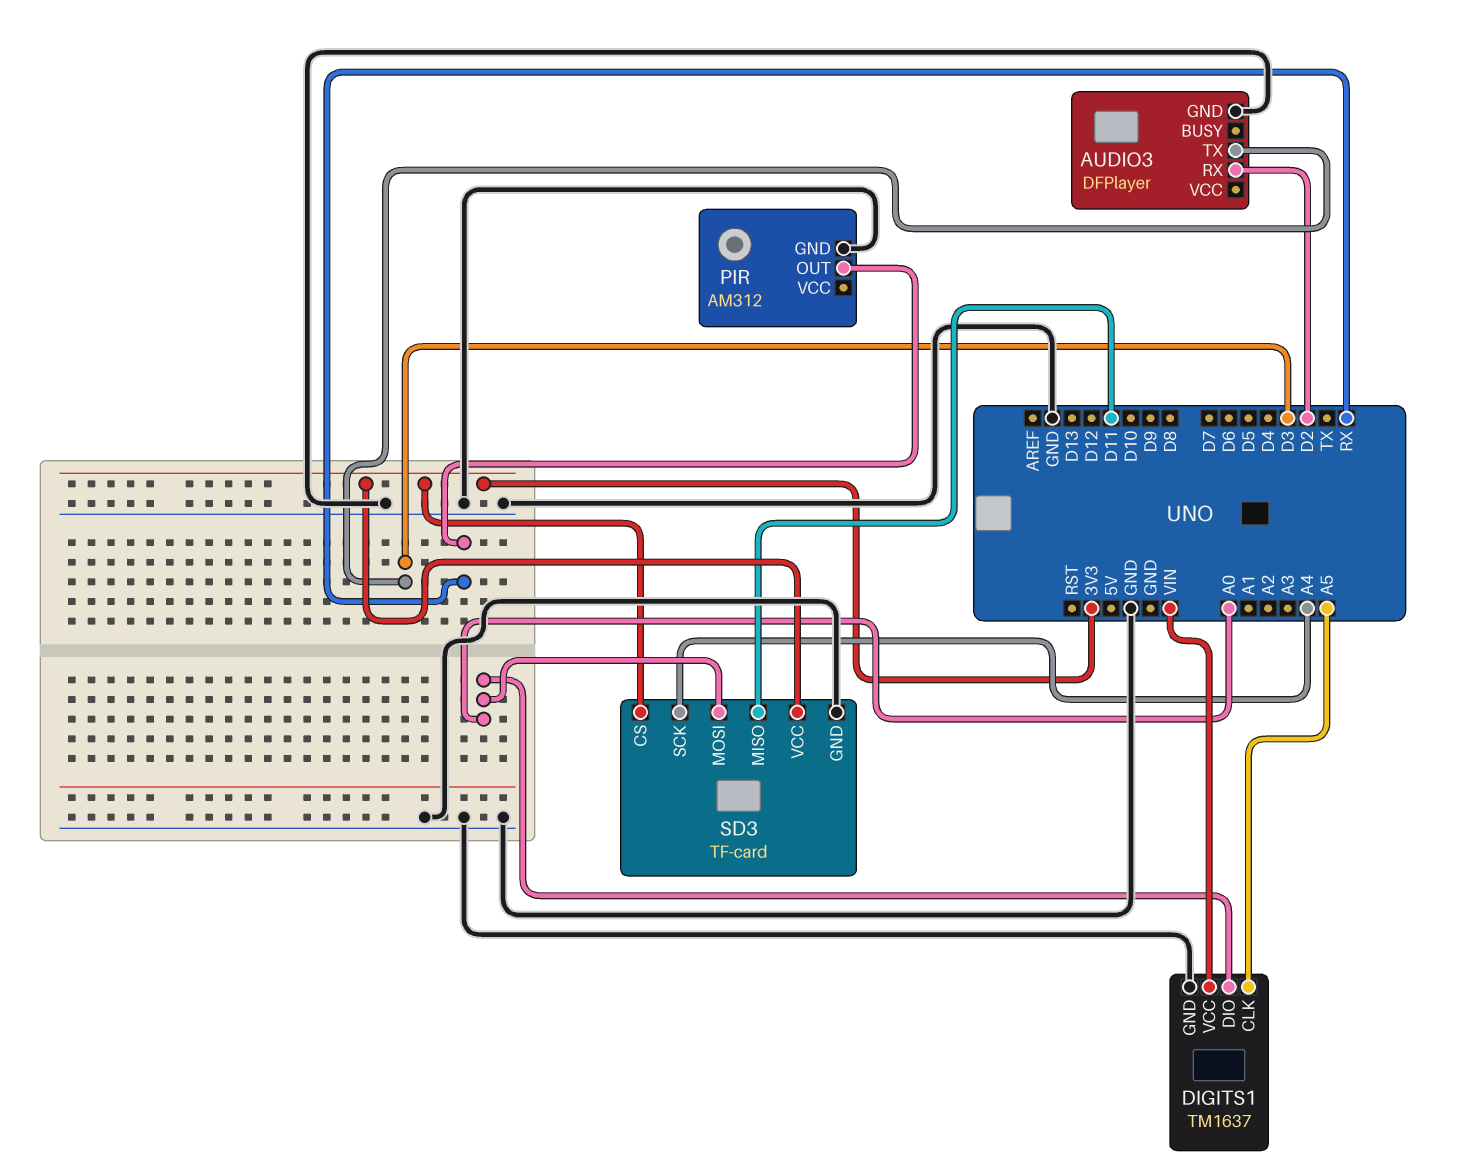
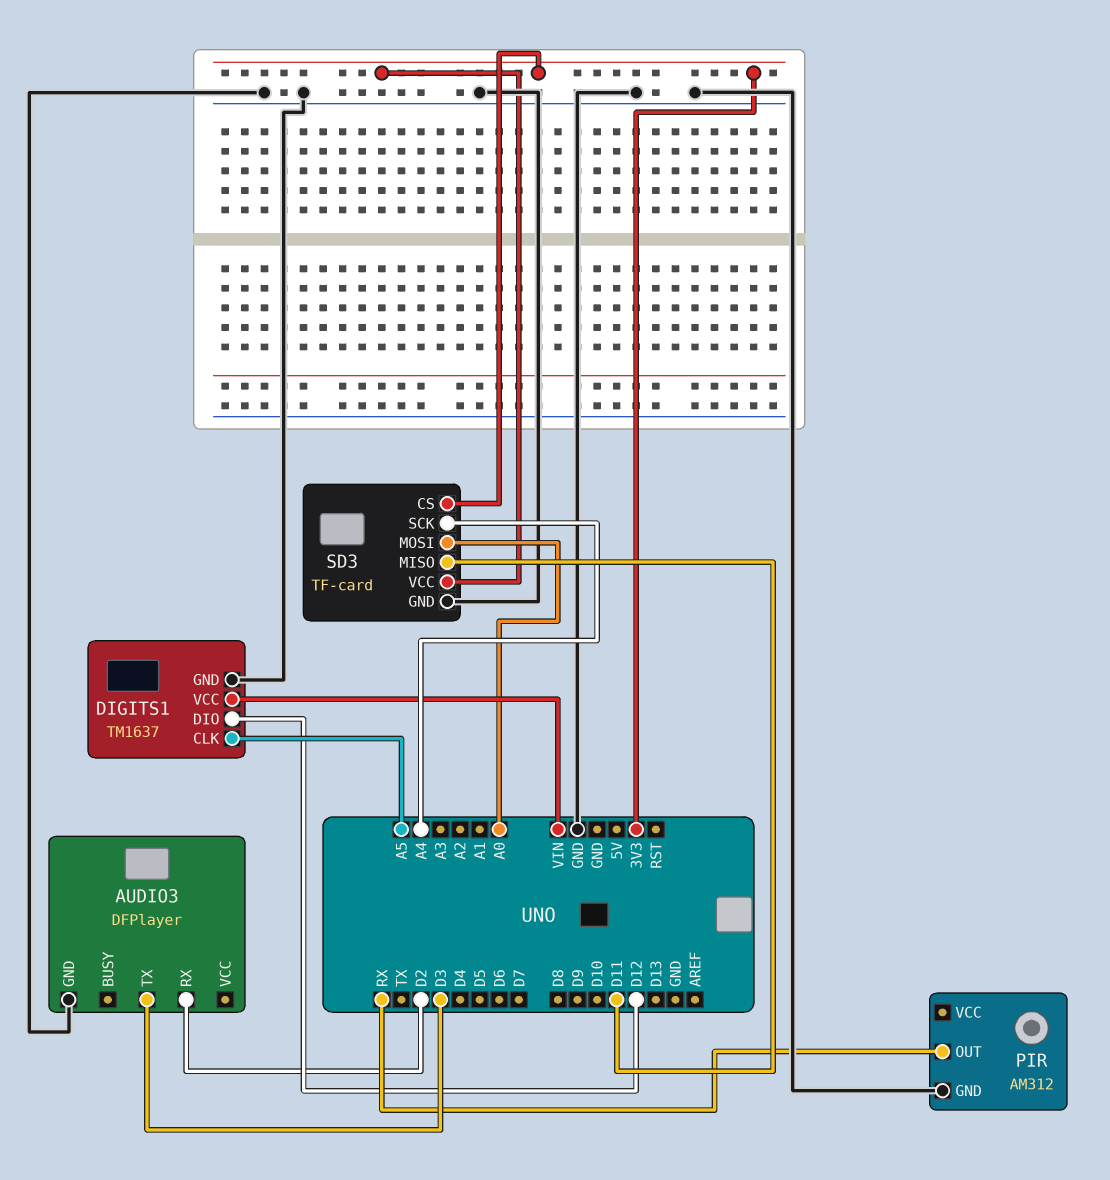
DIGITS1 pin DIO: A0 -> D12

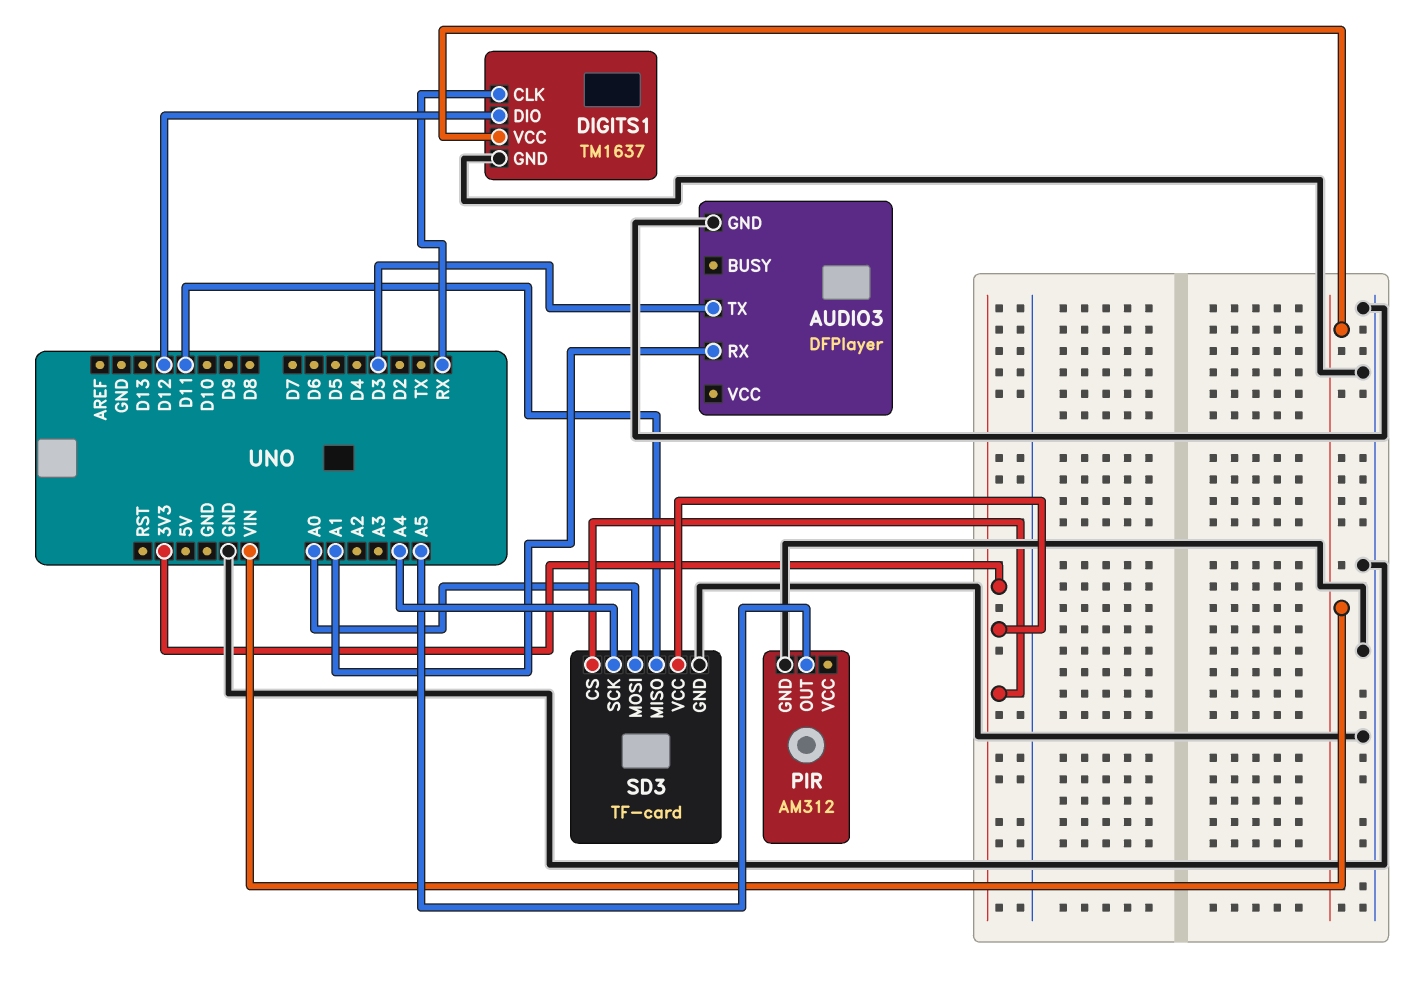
AUDIO3 pin RX: D2 -> A1
DIGITS1 pin CLK: A5 -> RX
PIR pin OUT: RX -> A5

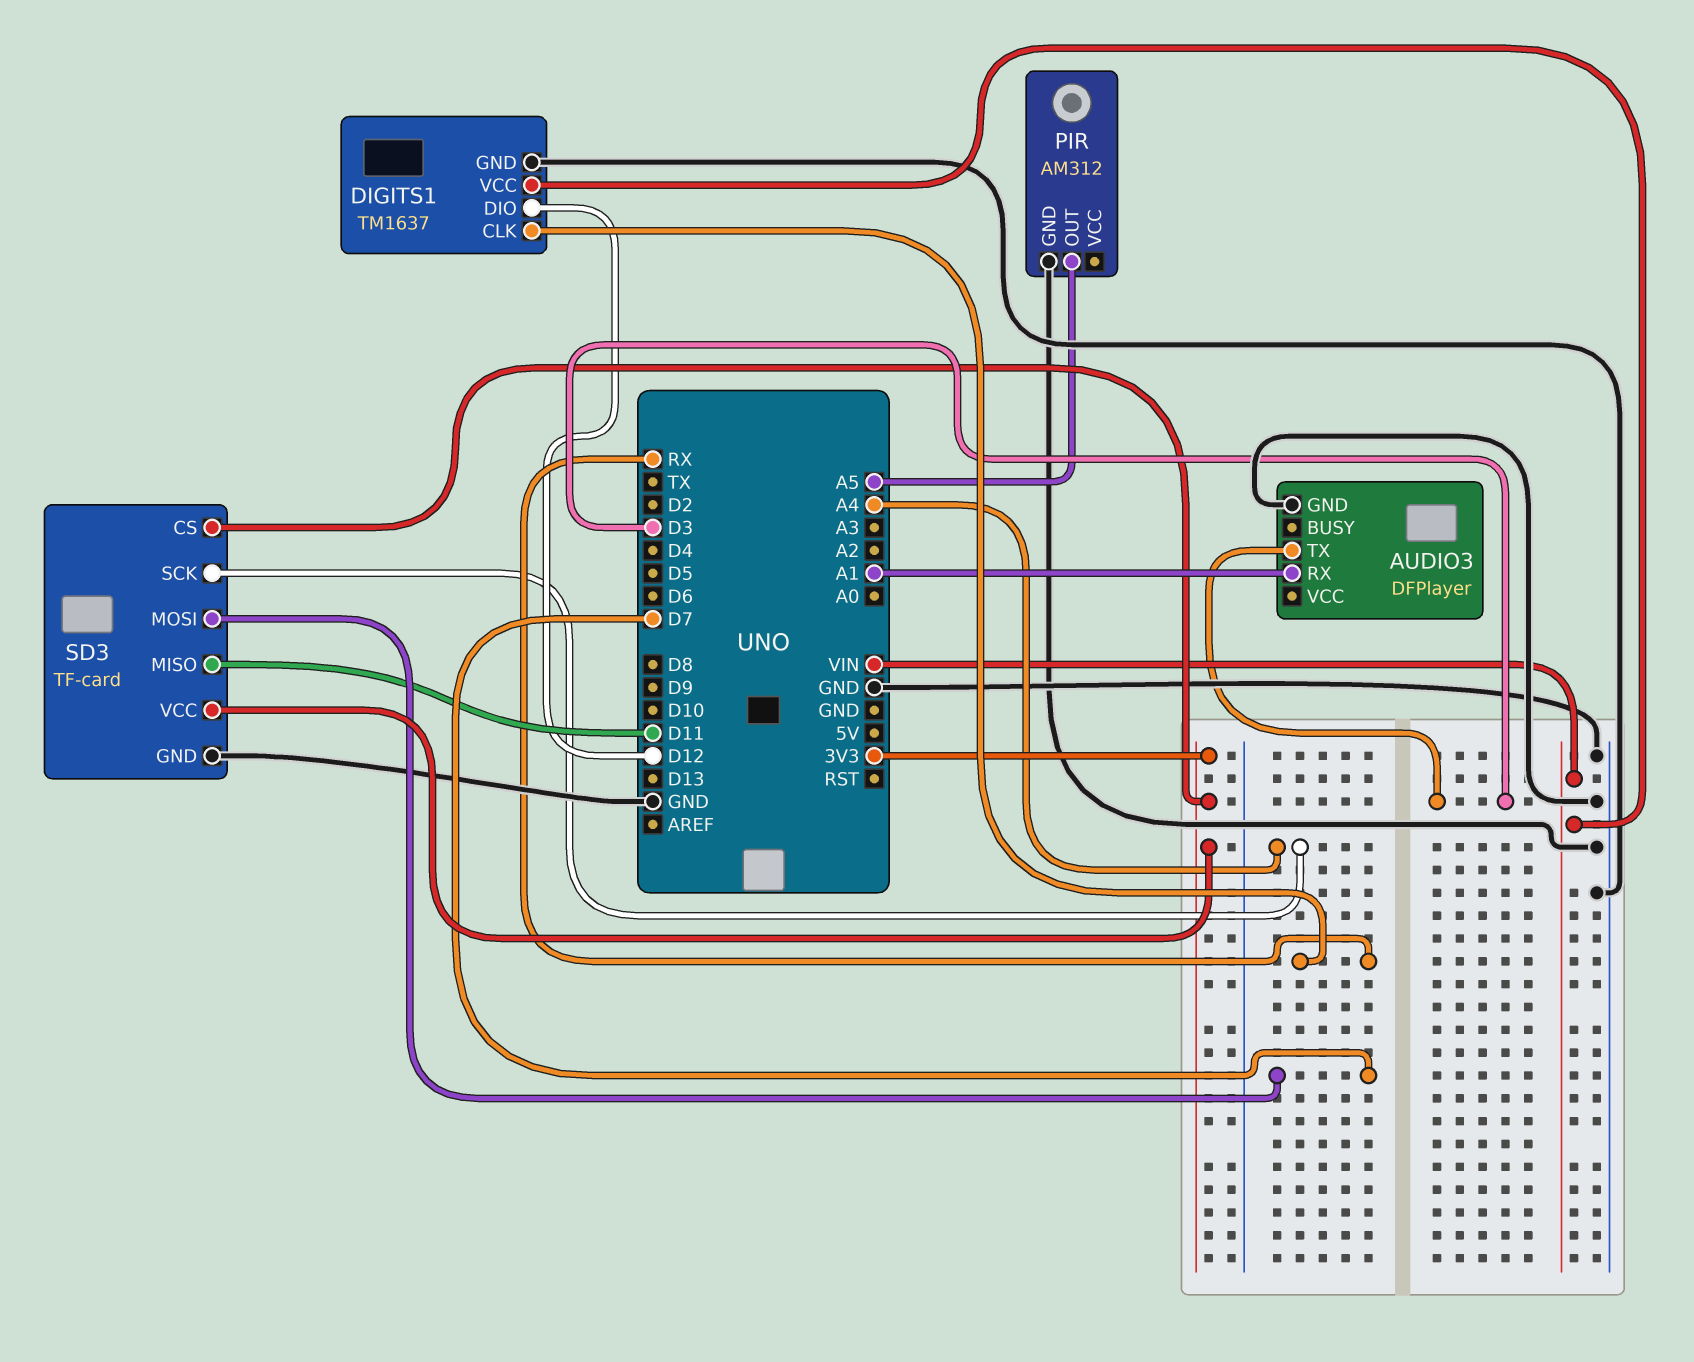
SD3 pin MOSI: A0 -> D7

